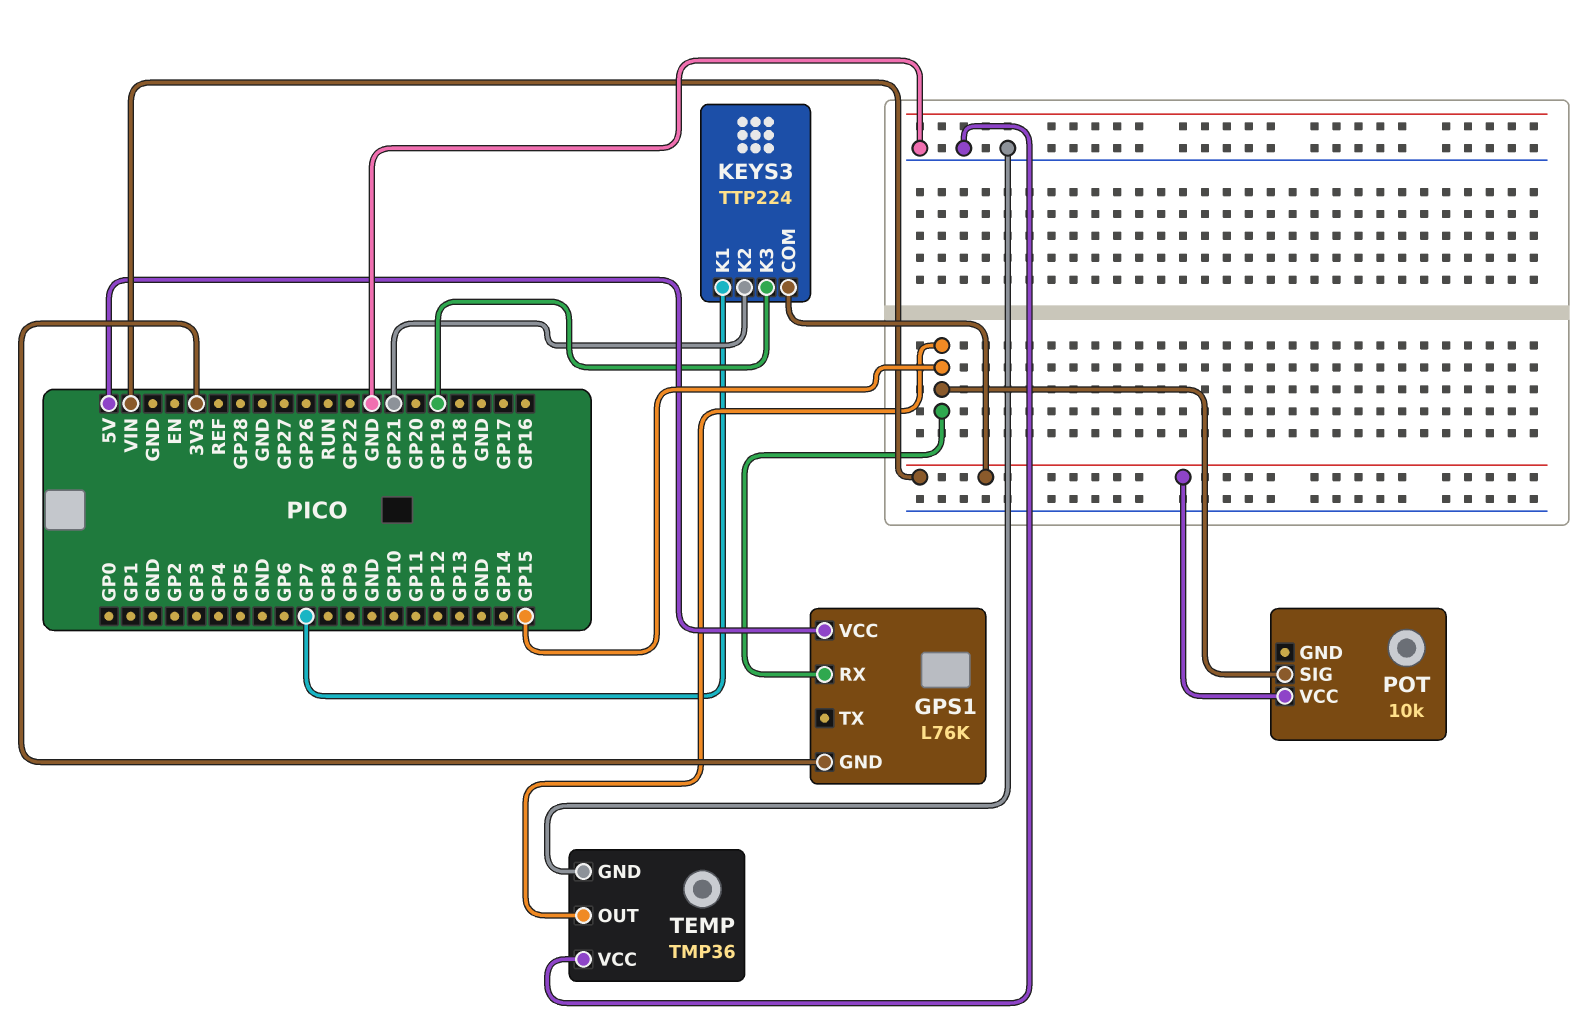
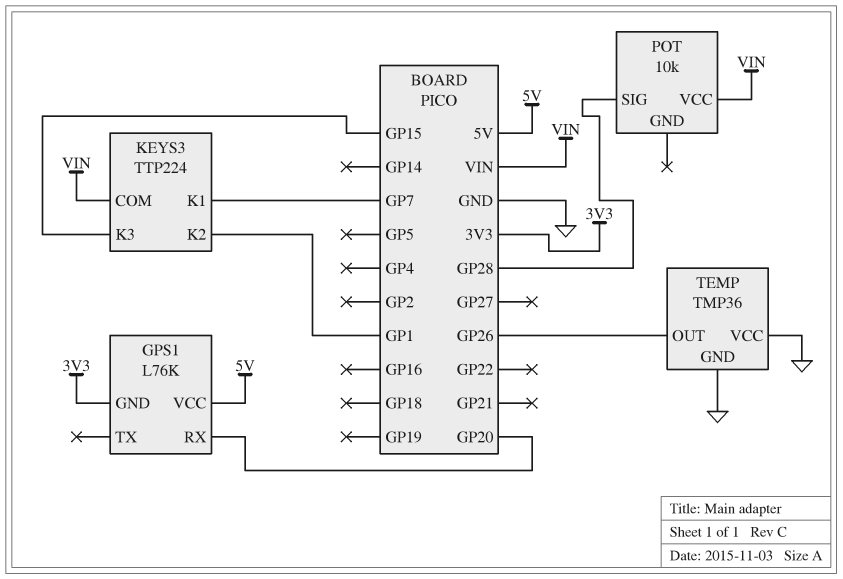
GPS1 pin RX: GP15 -> GP20
KEYS3 pin K2: GP21 -> GP1
KEYS3 pin K3: GP19 -> GP15
POT pin SIG: GP15 -> GP28
TEMP pin OUT: GP15 -> GP26

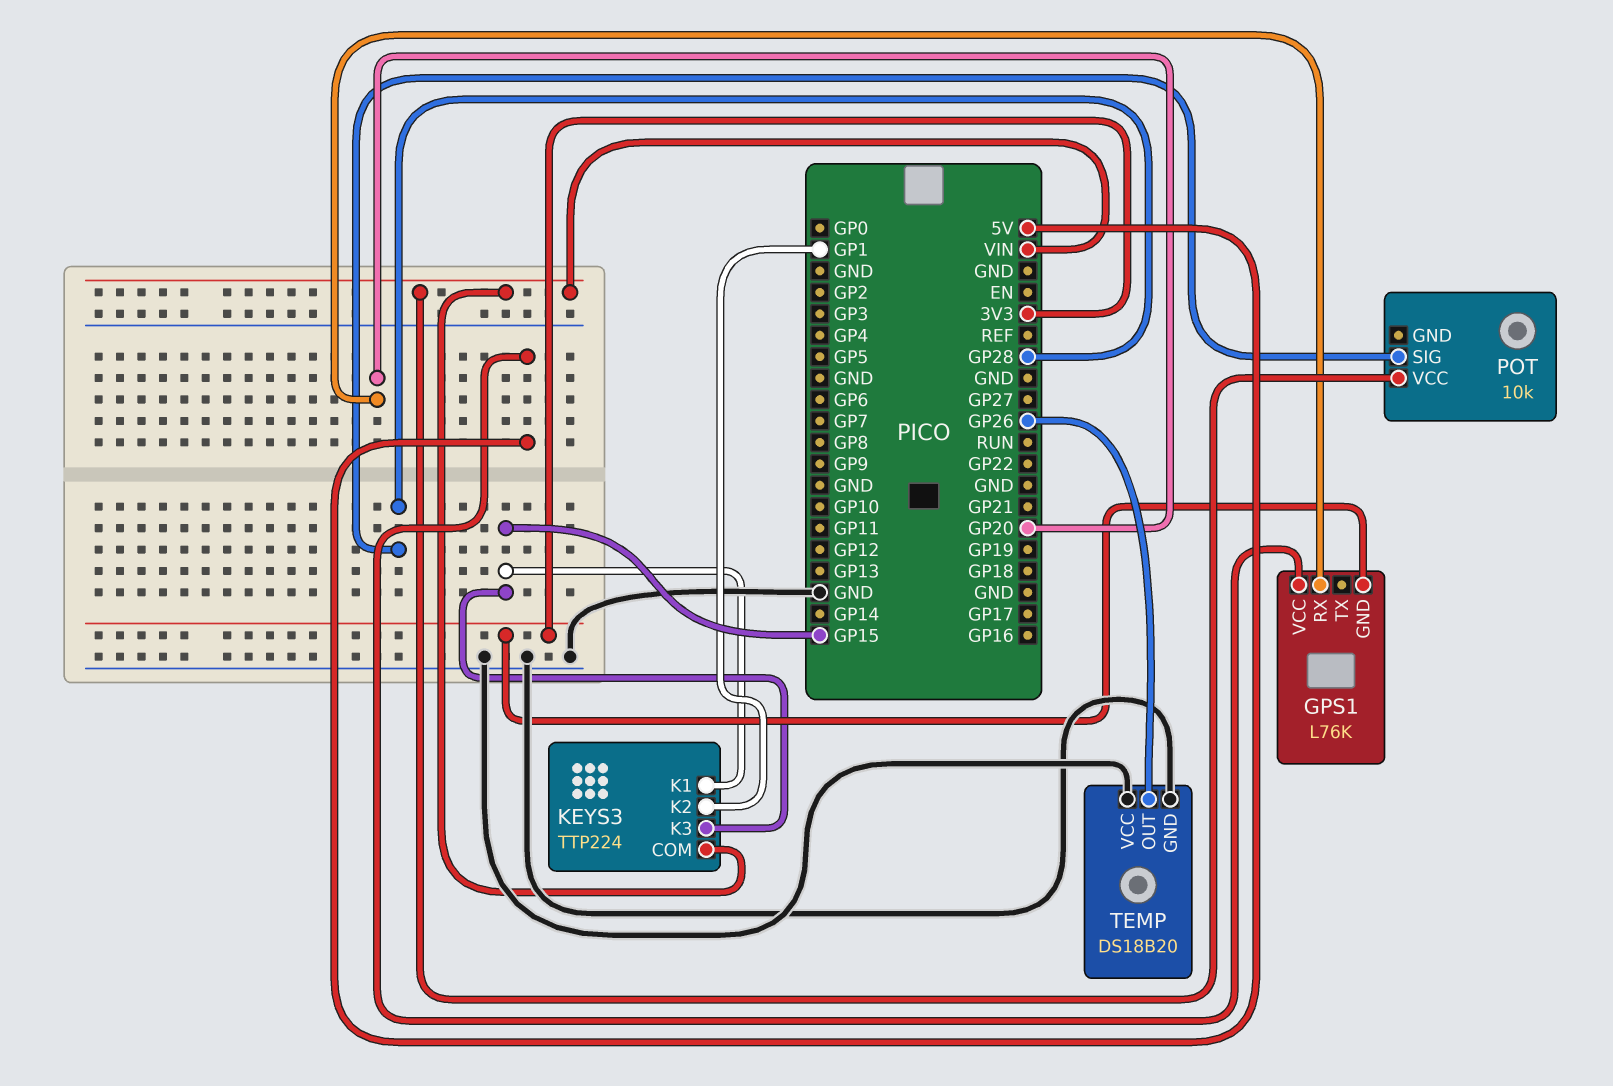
KEYS3 pin K1: GP7 -> GP15
TEMP: TMP36 -> DS18B20

